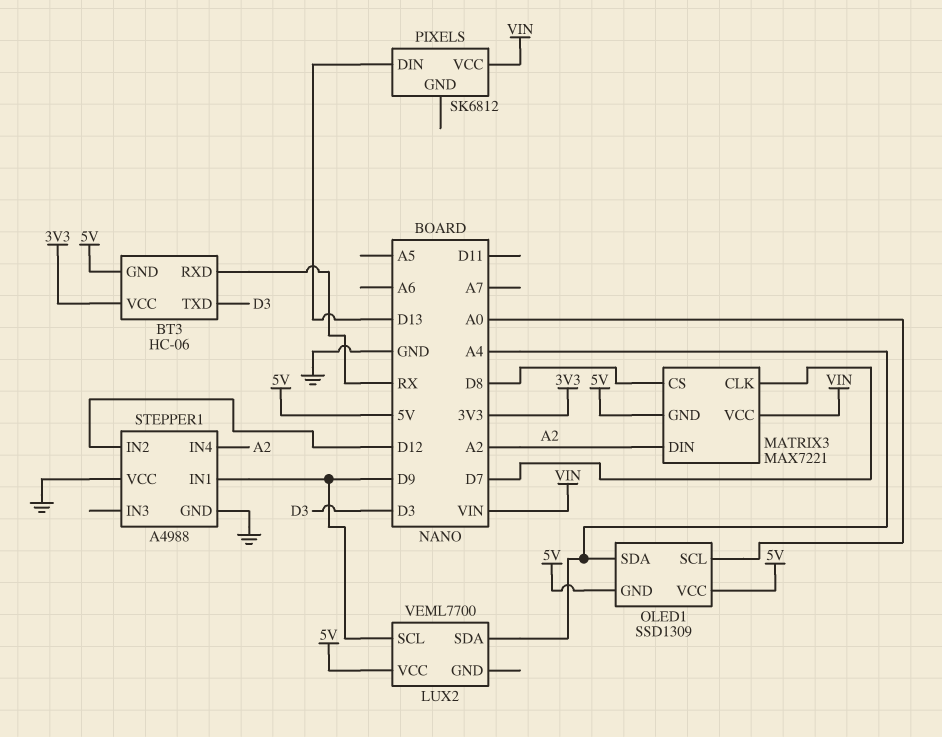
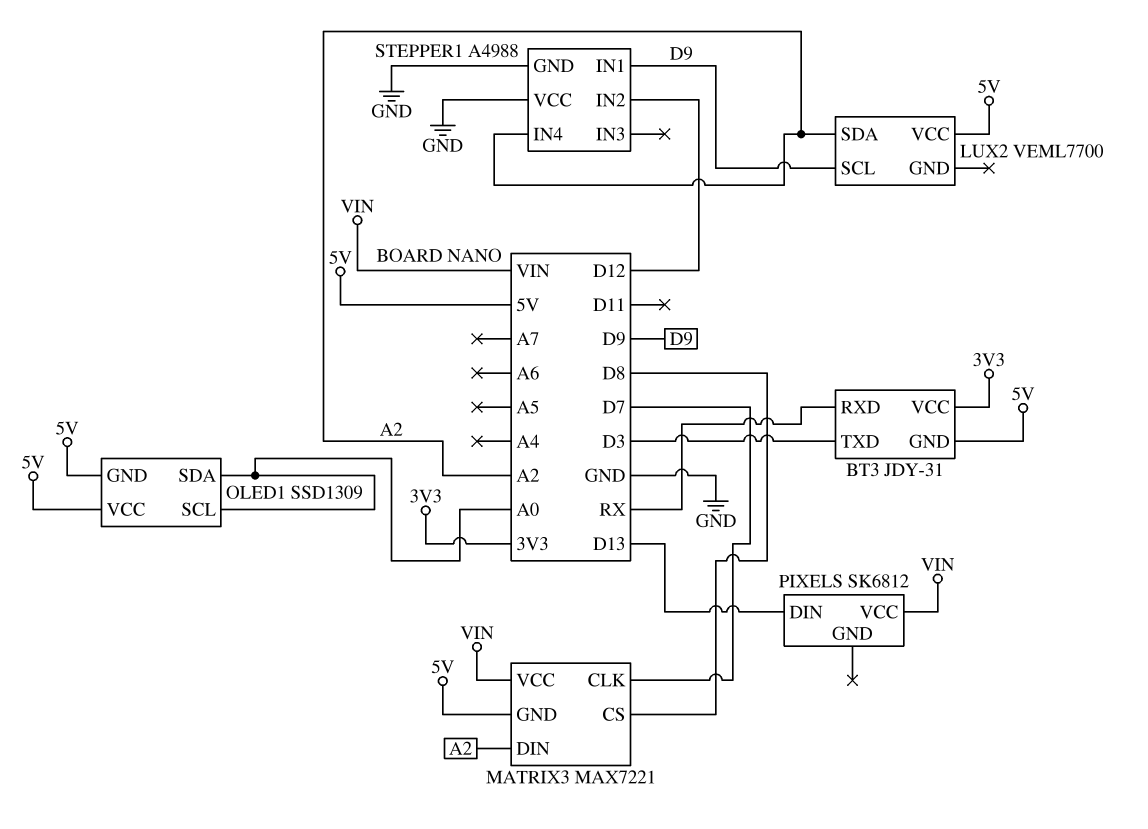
BT3: HC-06 -> JDY-31
LUX2 pin SDA: A4 -> A2
OLED1 pin SDA: A4 -> A0

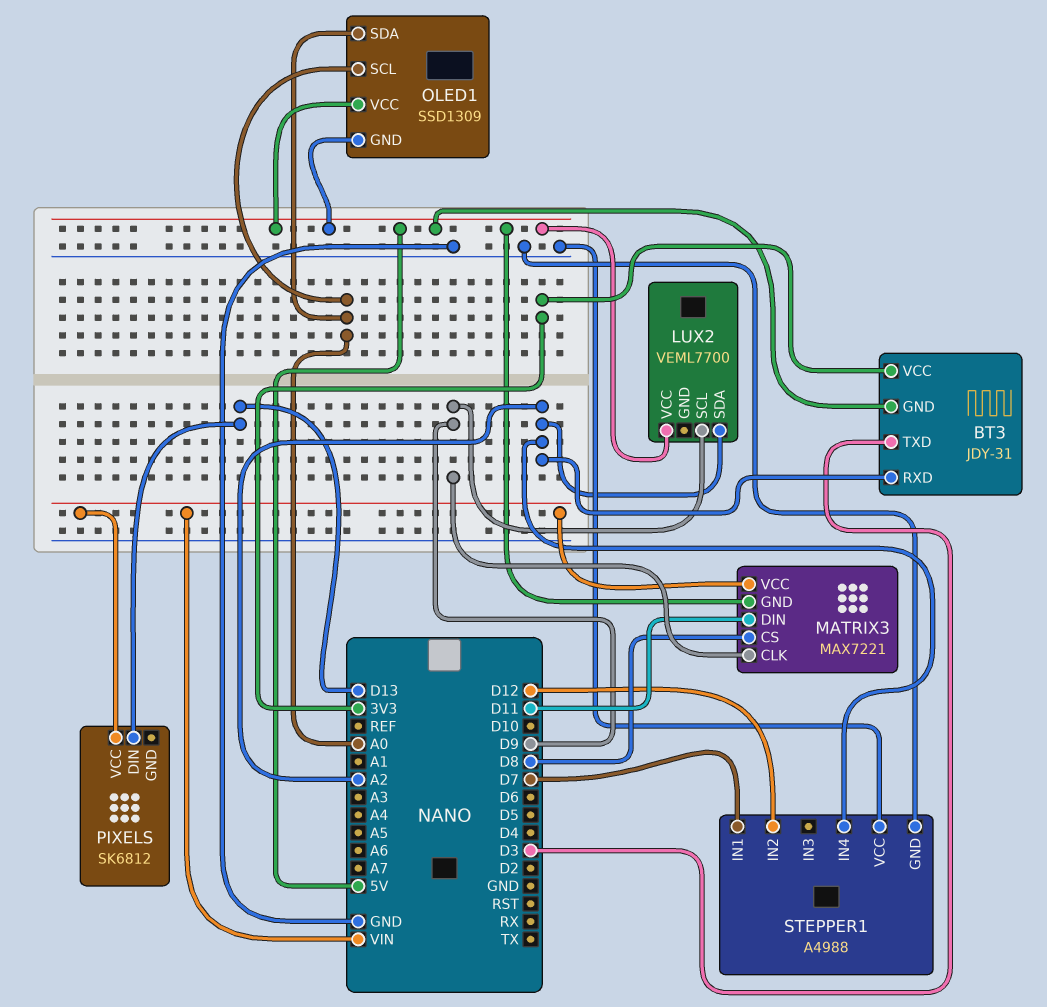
BT3 pin RXD: RX -> A2
MATRIX3 pin CLK: D7 -> D9
MATRIX3 pin DIN: A2 -> D11
STEPPER1 pin IN1: D9 -> D7

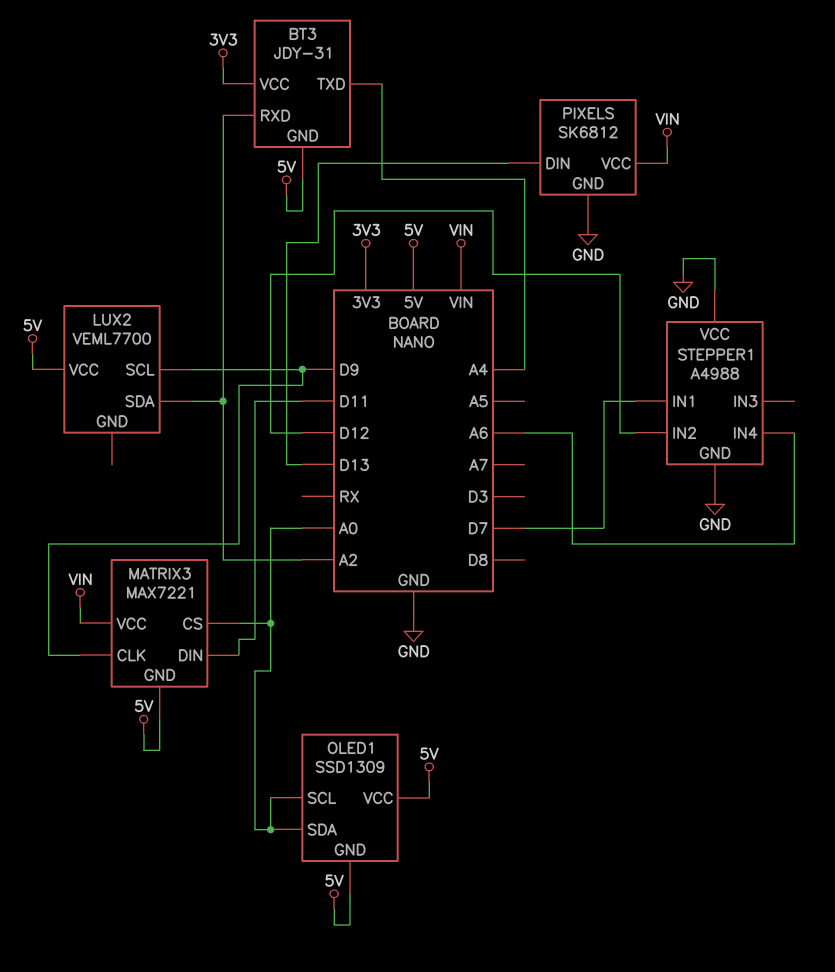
BT3 pin TXD: D3 -> A4
MATRIX3 pin CS: D8 -> A0
PIXELS pin GND: none -> GND
STEPPER1 pin IN4: A2 -> A6

